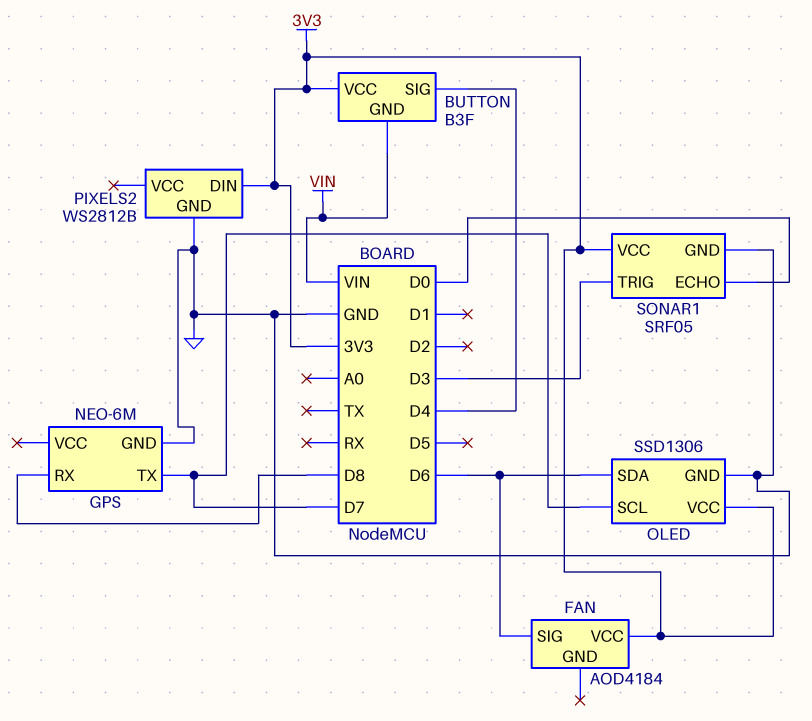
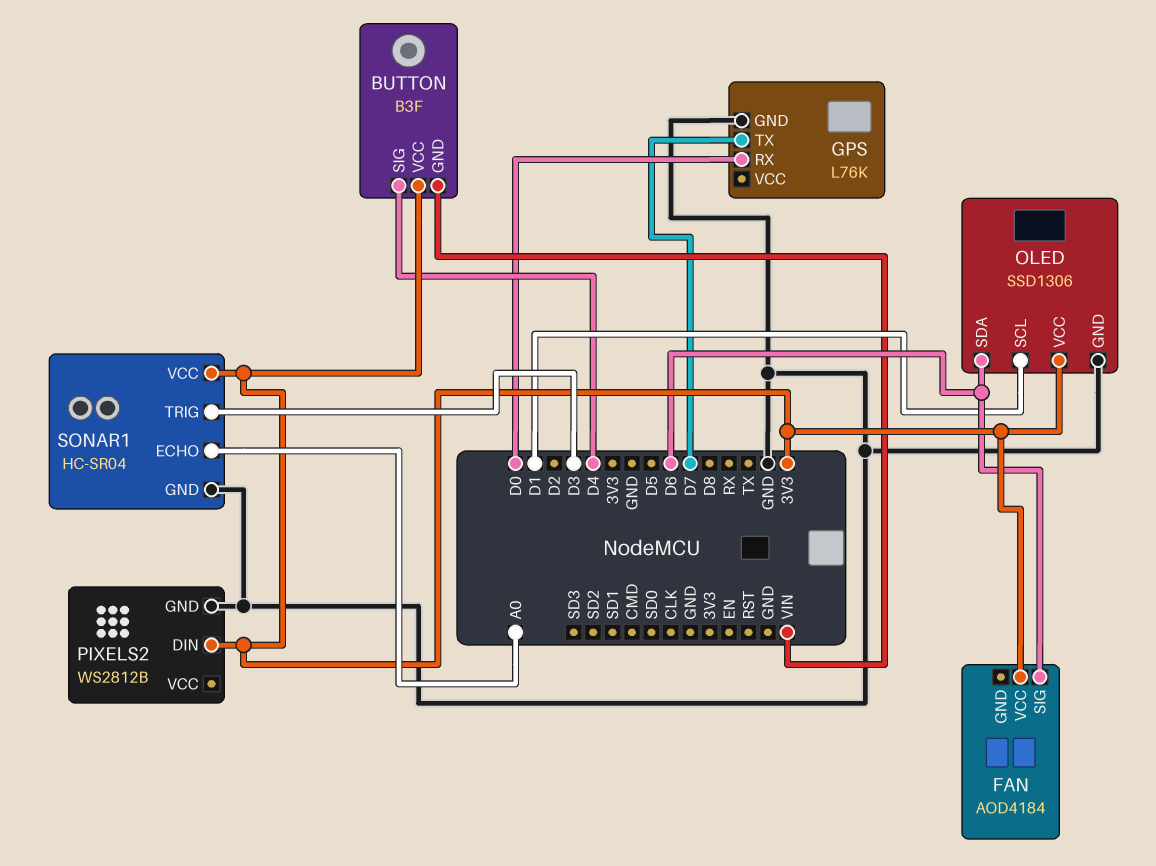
GPS: NEO-6M -> L76K
GPS pin RX: D8 -> D0
OLED pin SCL: D7 -> D1
SONAR1: SRF05 -> HC-SR04
SONAR1 pin ECHO: D0 -> A0

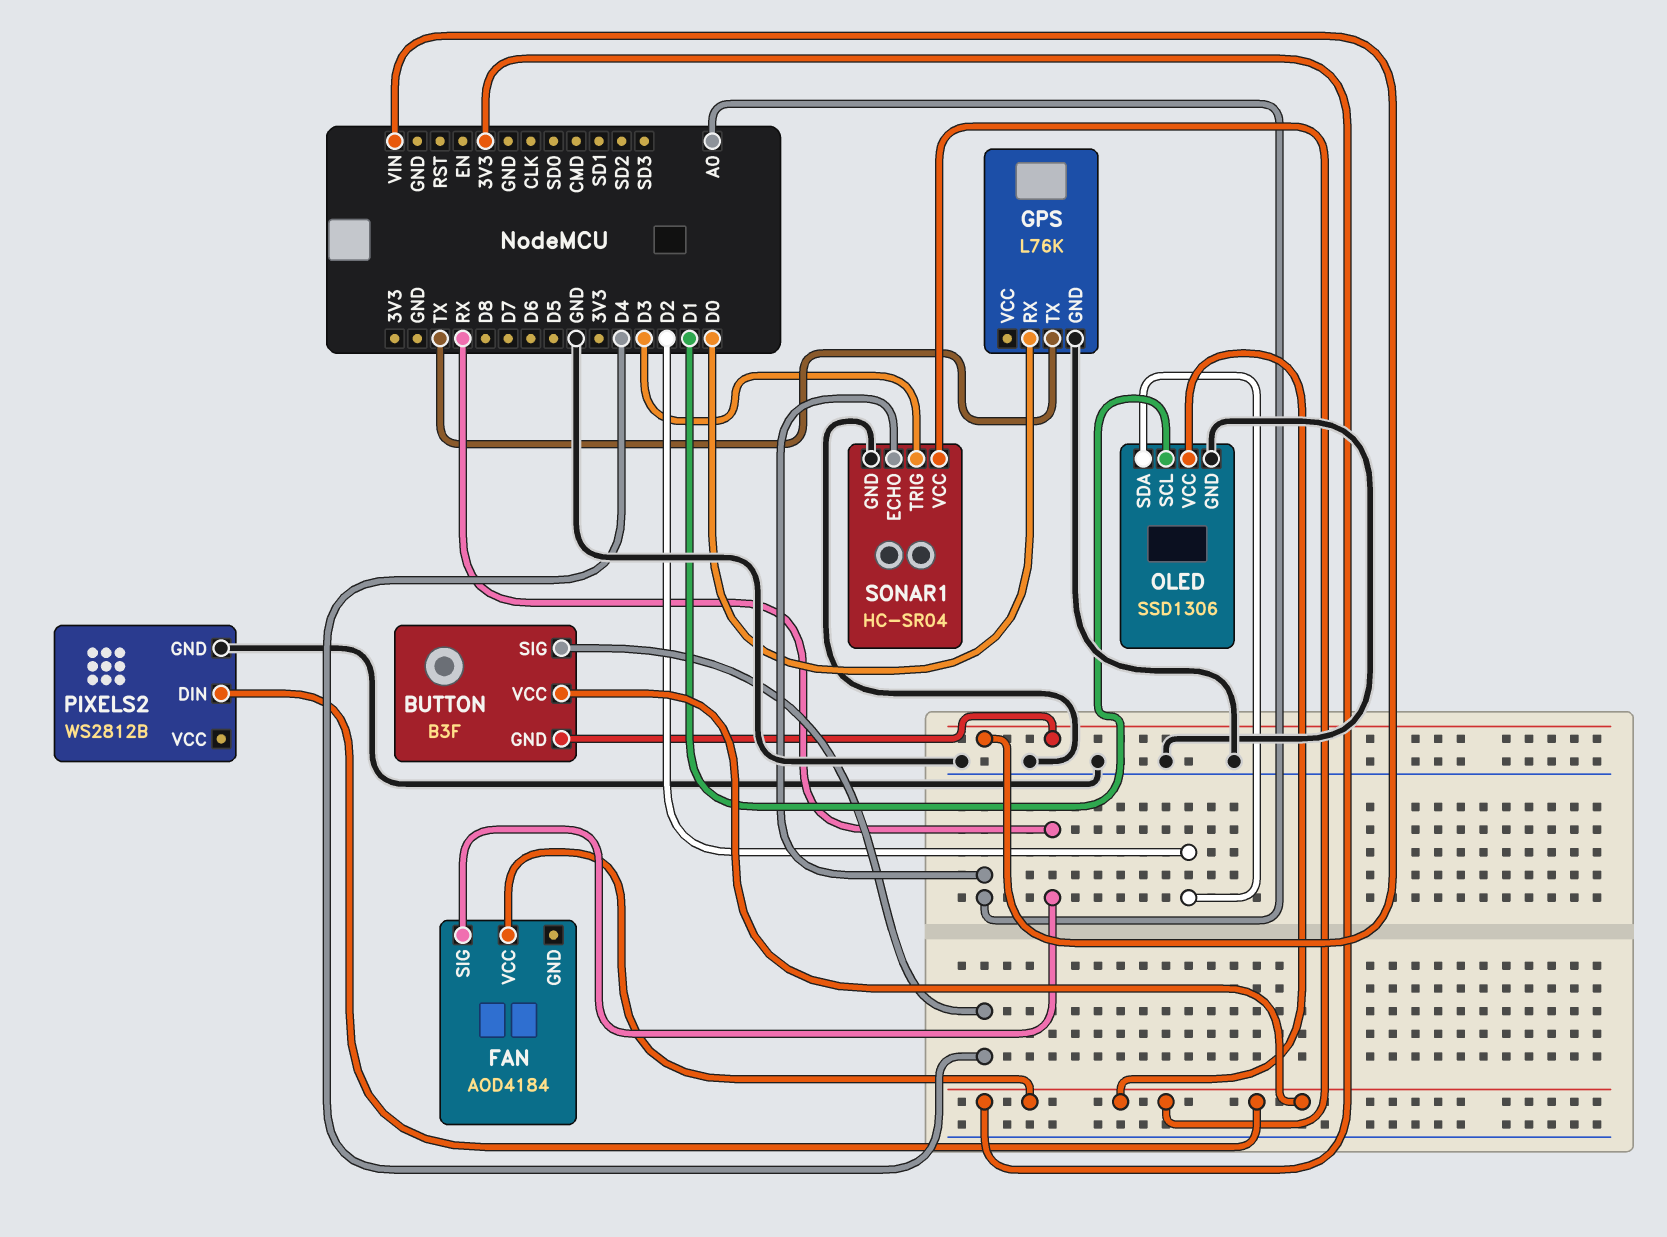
FAN pin SIG: D6 -> RX
GPS pin TX: D7 -> TX
OLED pin SDA: D6 -> D2

